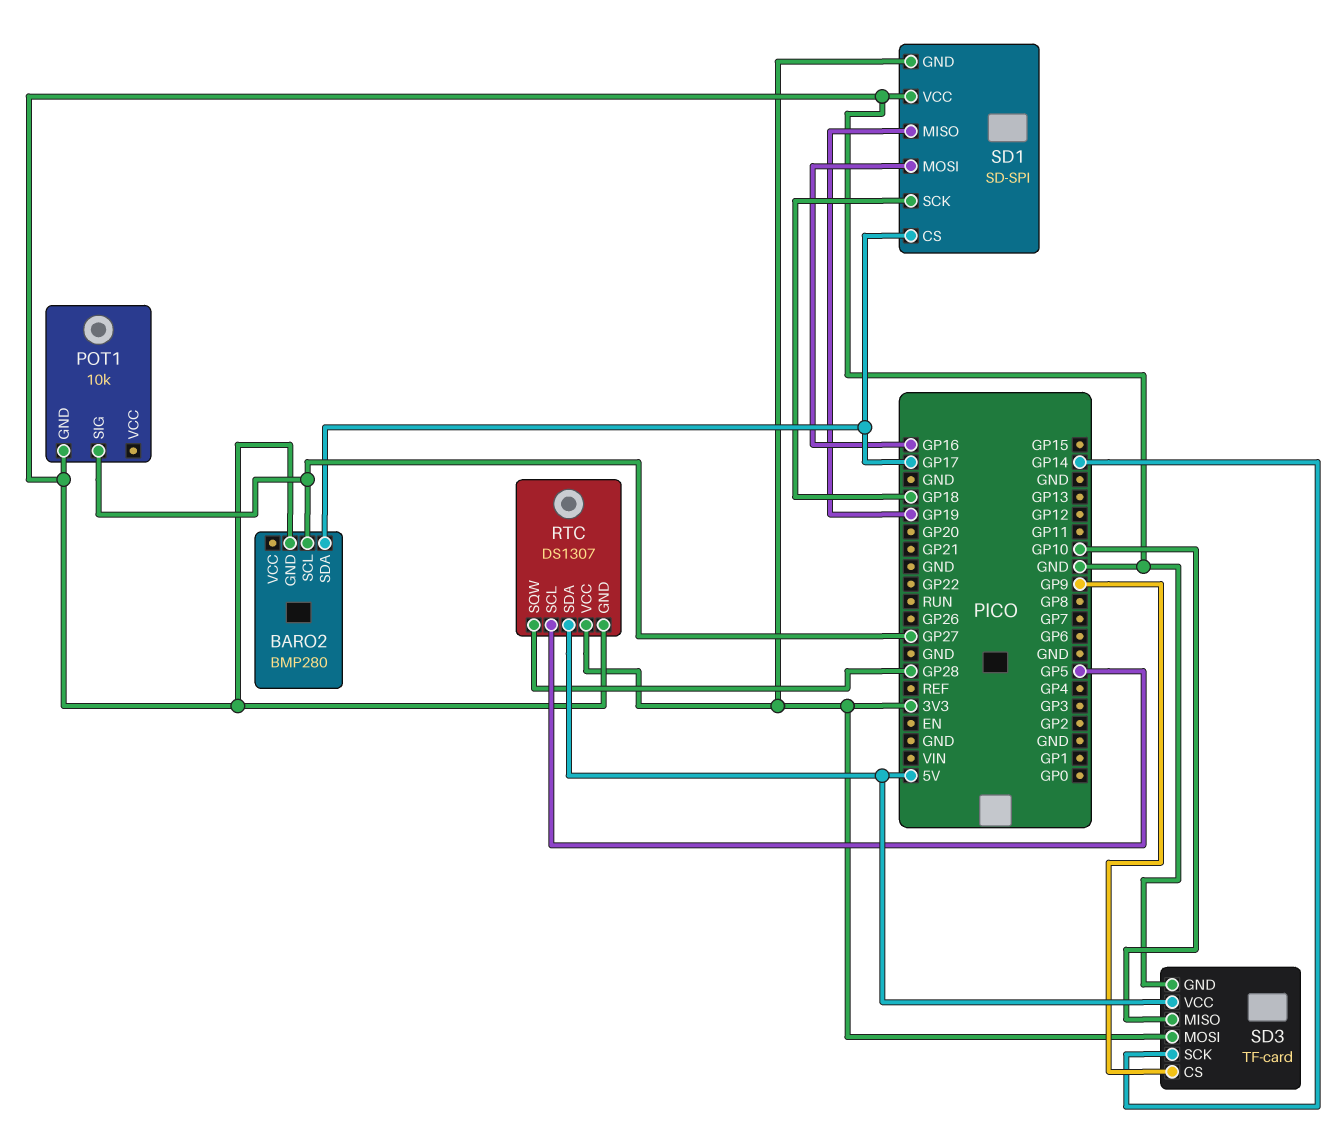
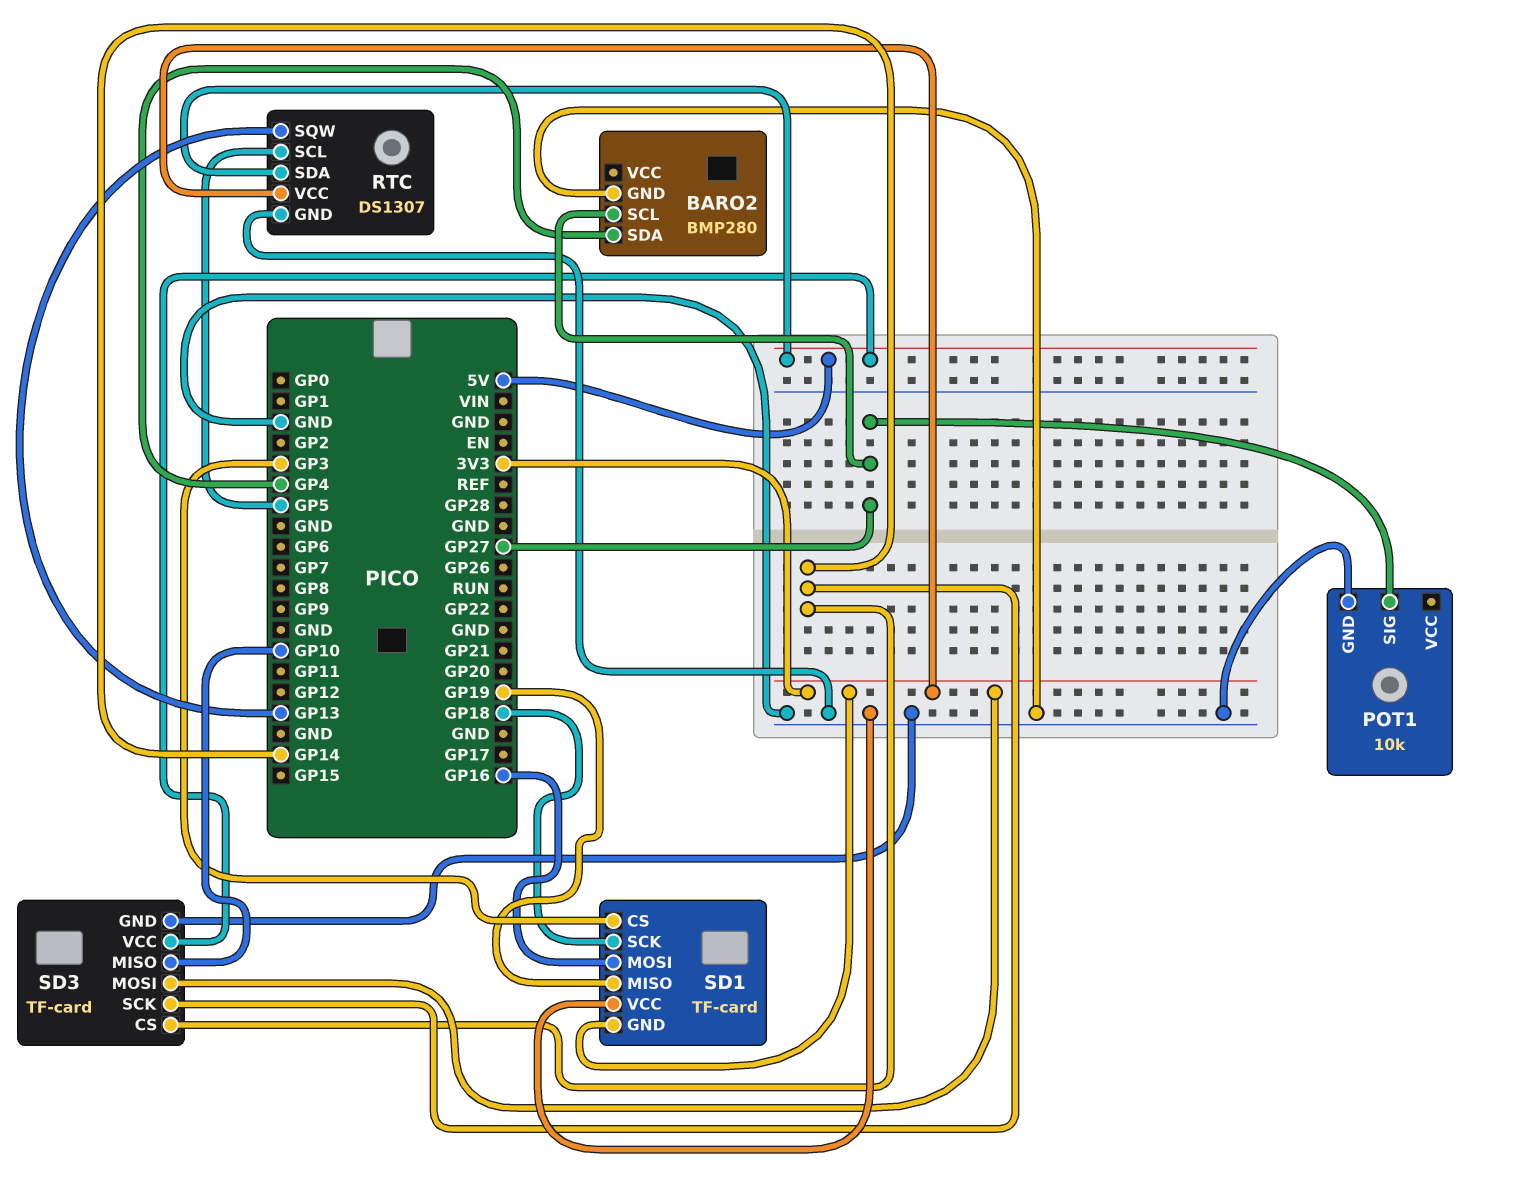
BARO2 pin SDA: GP17 -> GP4
RTC pin SQW: GP28 -> GP13
SD1: SD-SPI -> TF-card
SD1 pin CS: GP17 -> GP3
SD3 pin CS: GP9 -> GP14

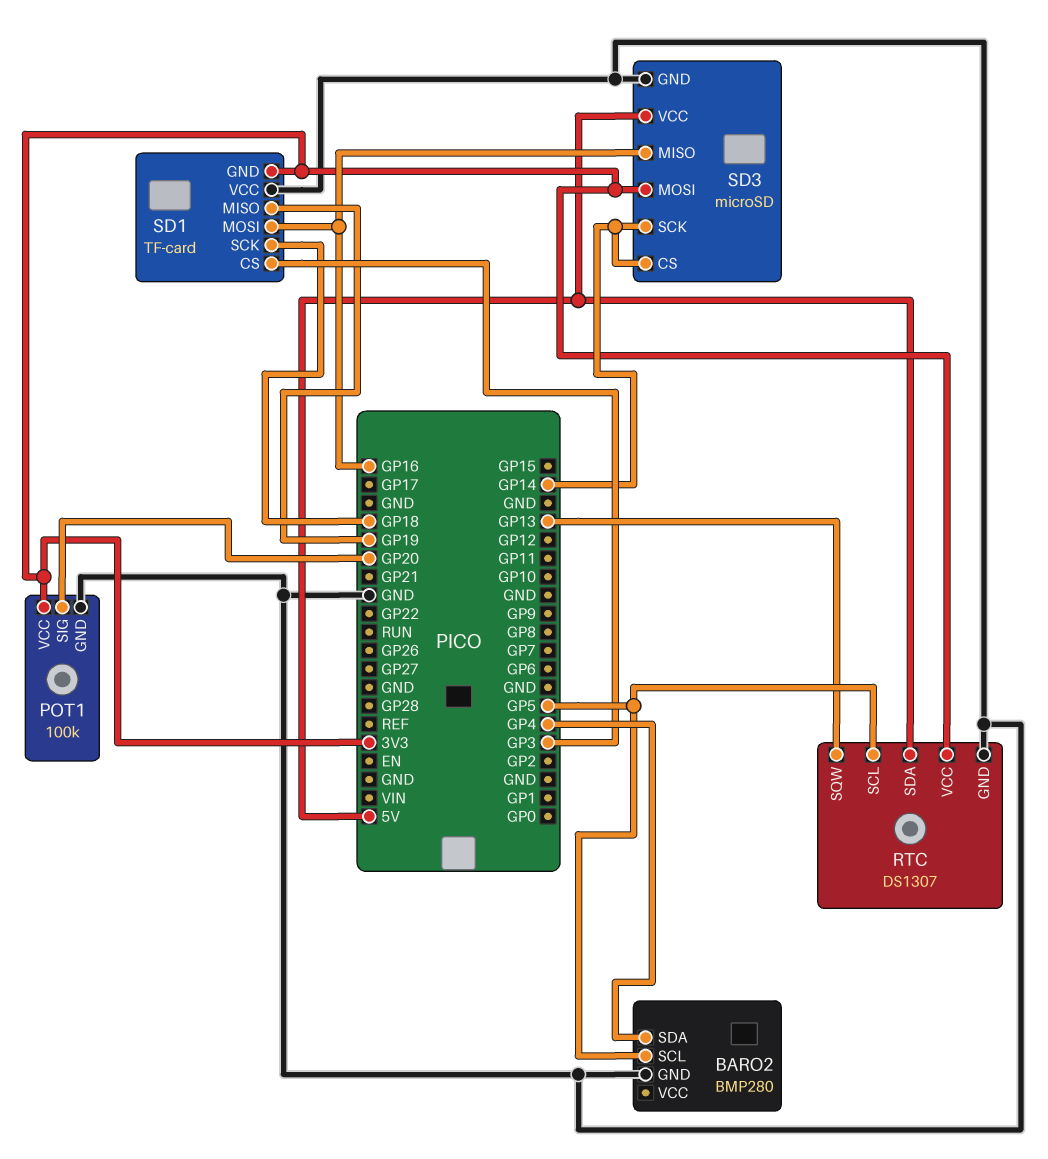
BARO2 pin SCL: GP27 -> GP5
POT1: 10k -> 100k
POT1 pin SIG: GP27 -> GP20
POT1 pin VCC: none -> 3V3
SD3: TF-card -> microSD
SD3 pin MISO: GP10 -> GP16

